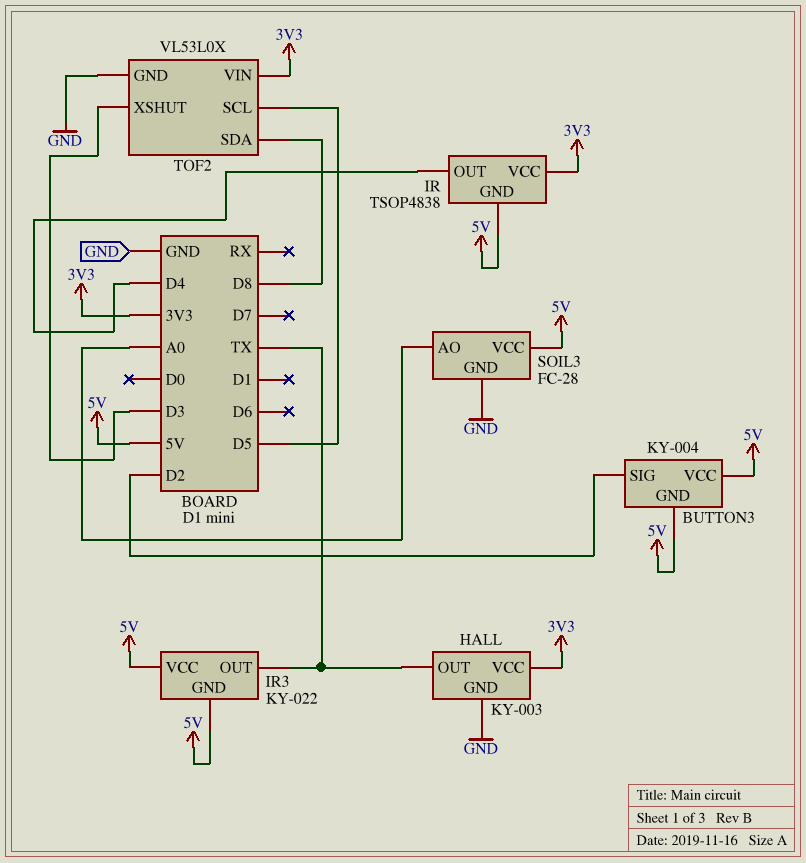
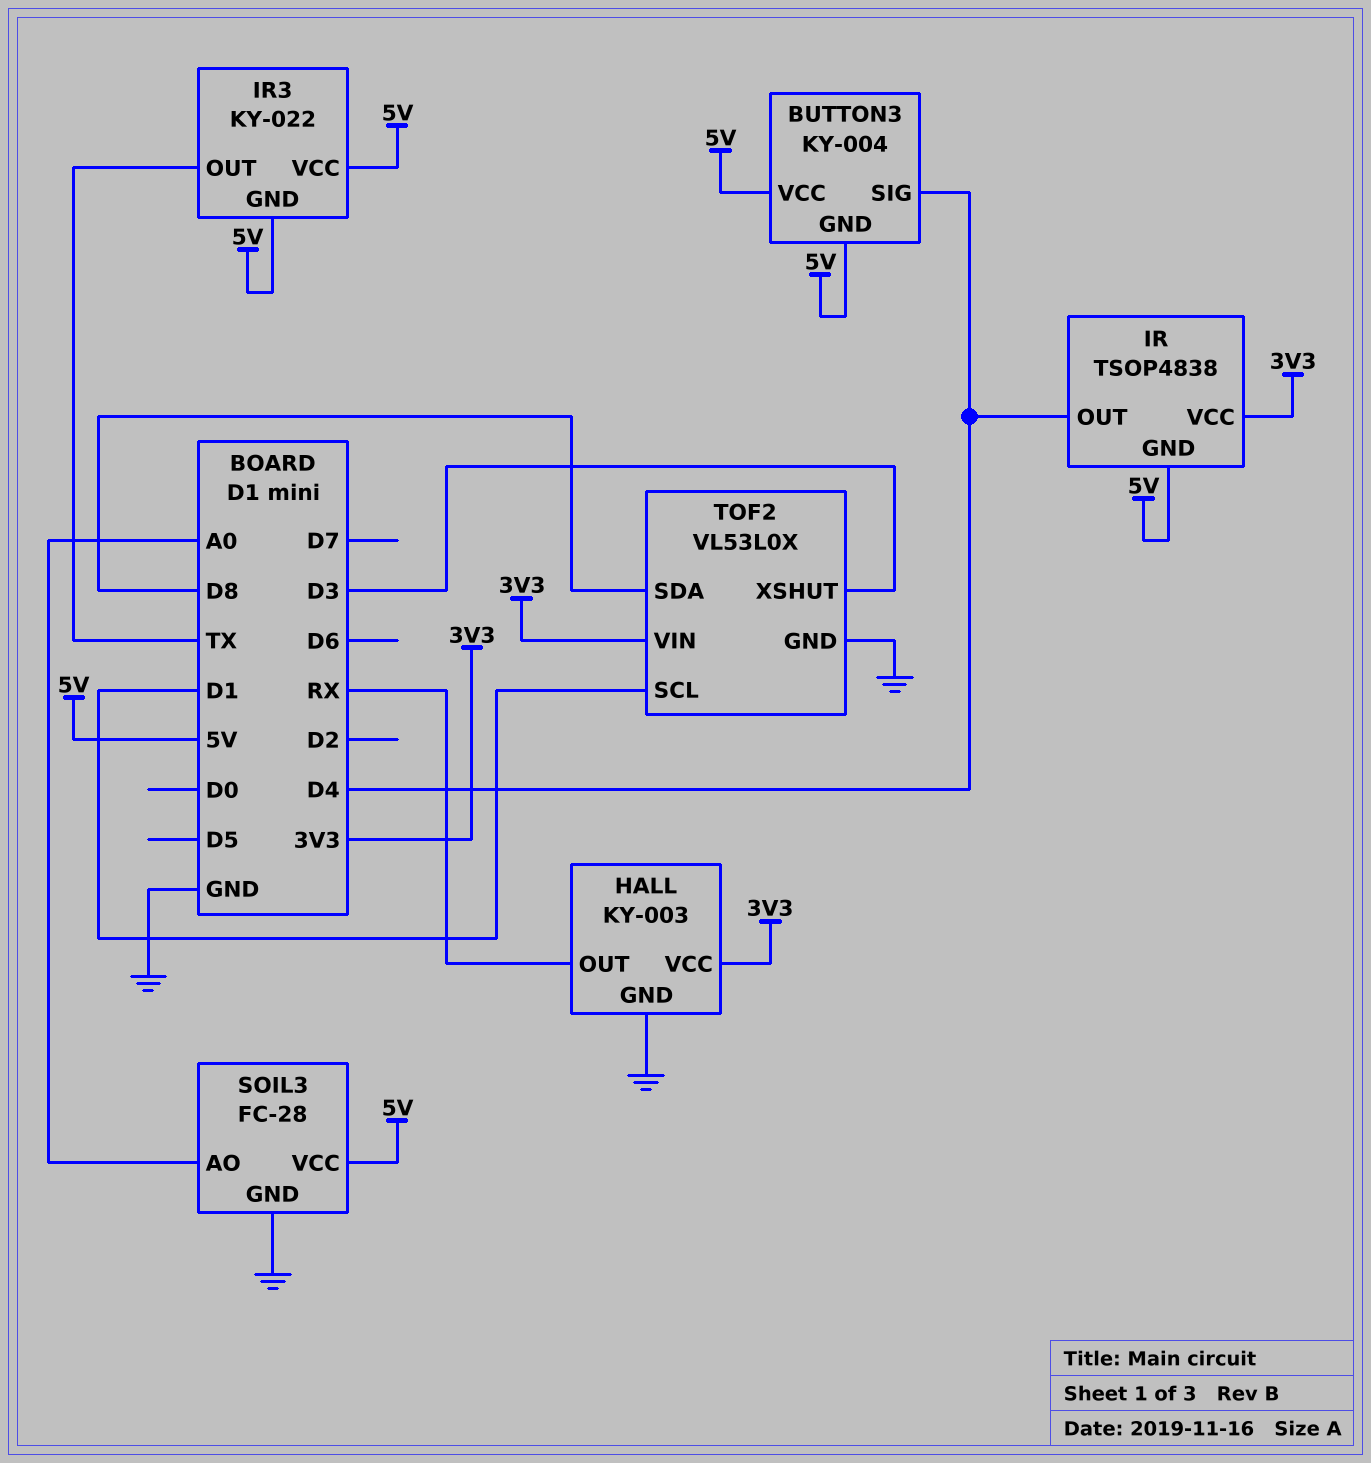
BUTTON3 pin SIG: D2 -> D4
HALL pin OUT: TX -> RX
TOF2 pin SCL: D5 -> D1

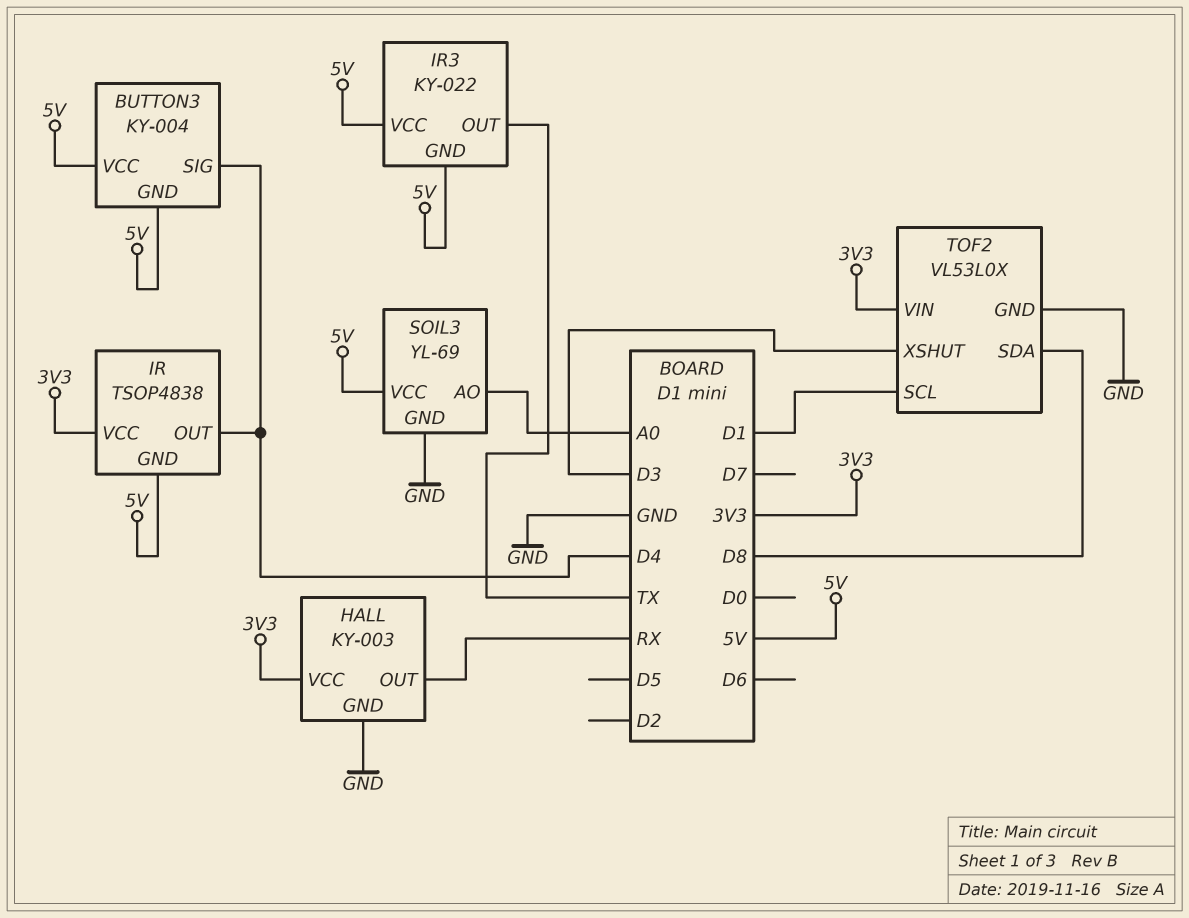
SOIL3: FC-28 -> YL-69

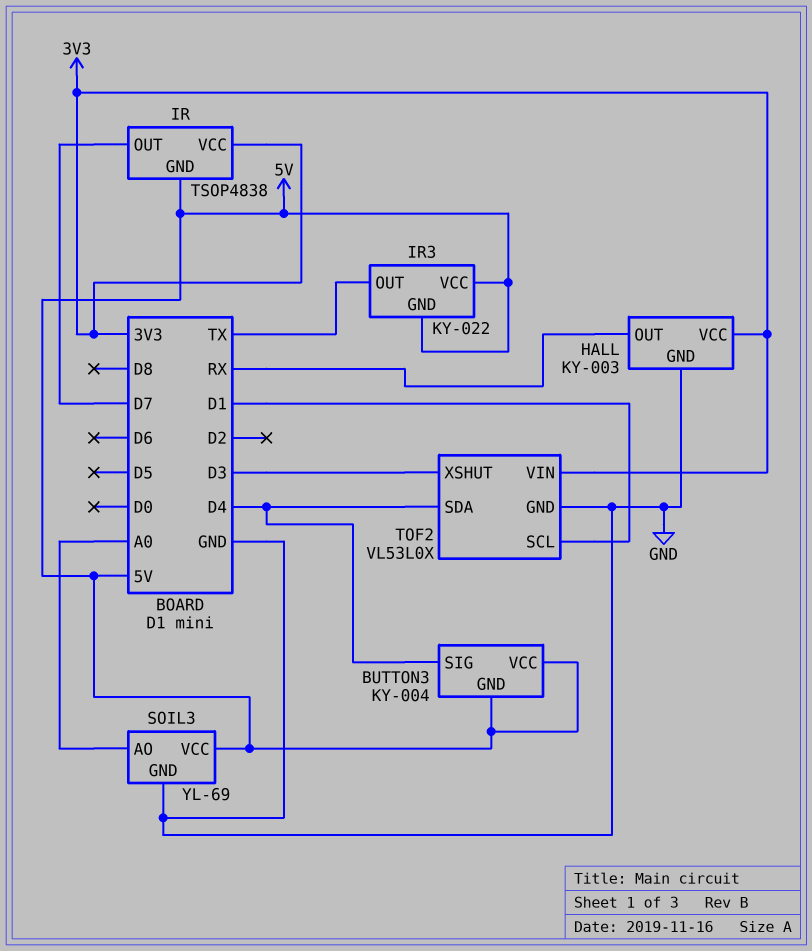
IR pin OUT: D4 -> D7
TOF2 pin SDA: D8 -> D4

